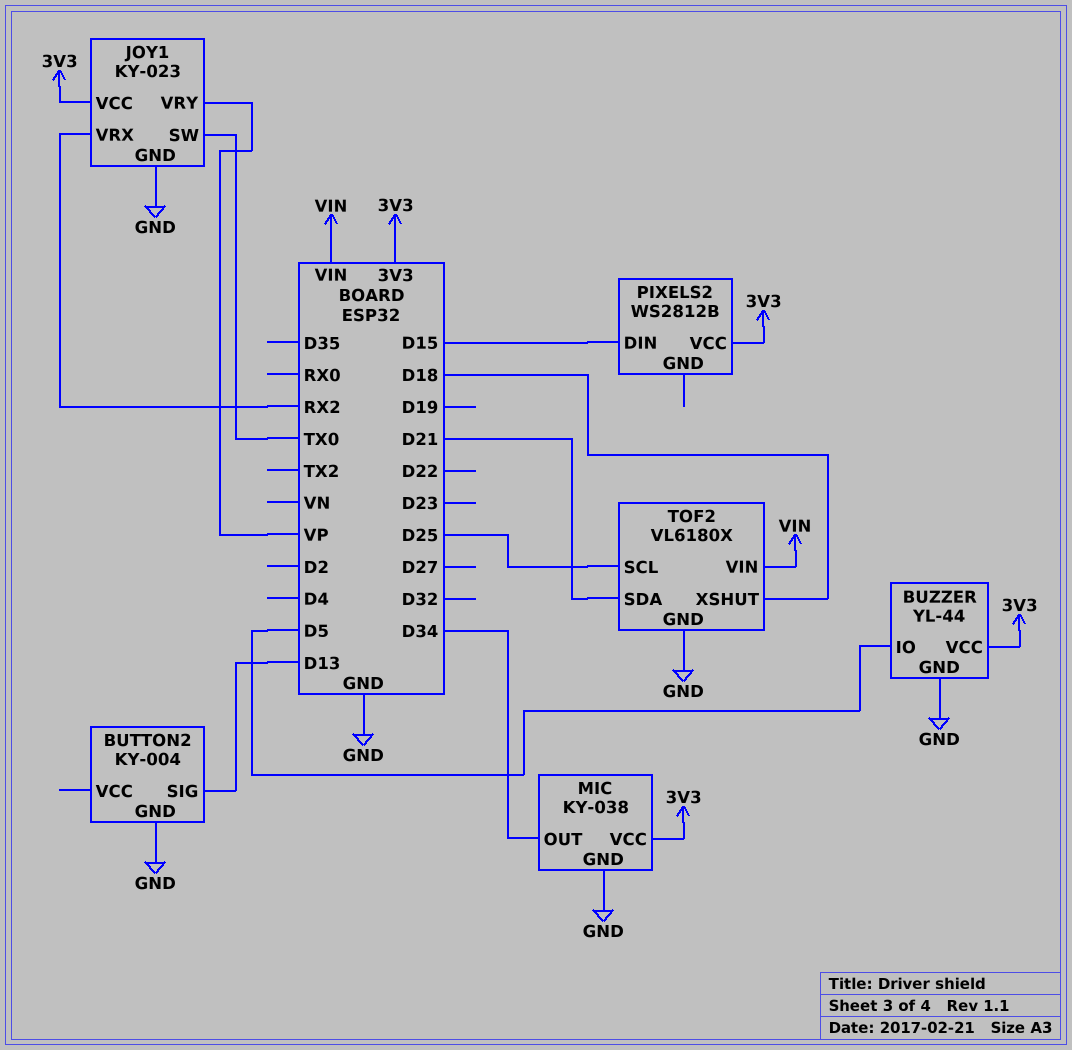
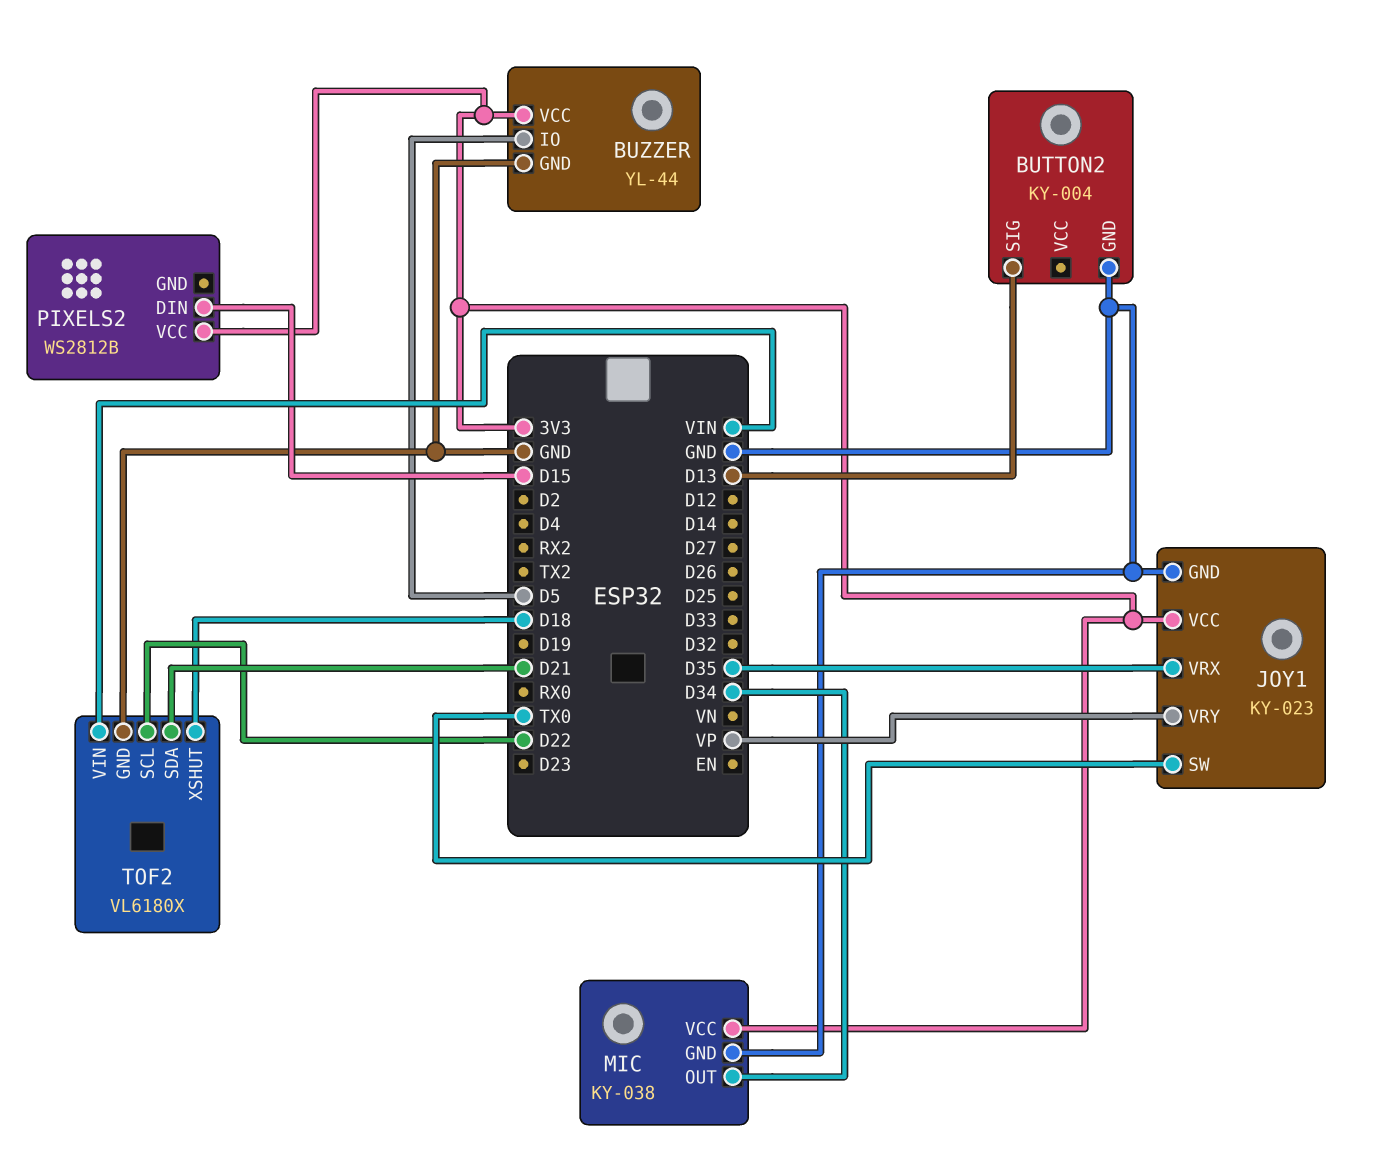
JOY1 pin VRX: RX2 -> D35
TOF2 pin SCL: D25 -> D22

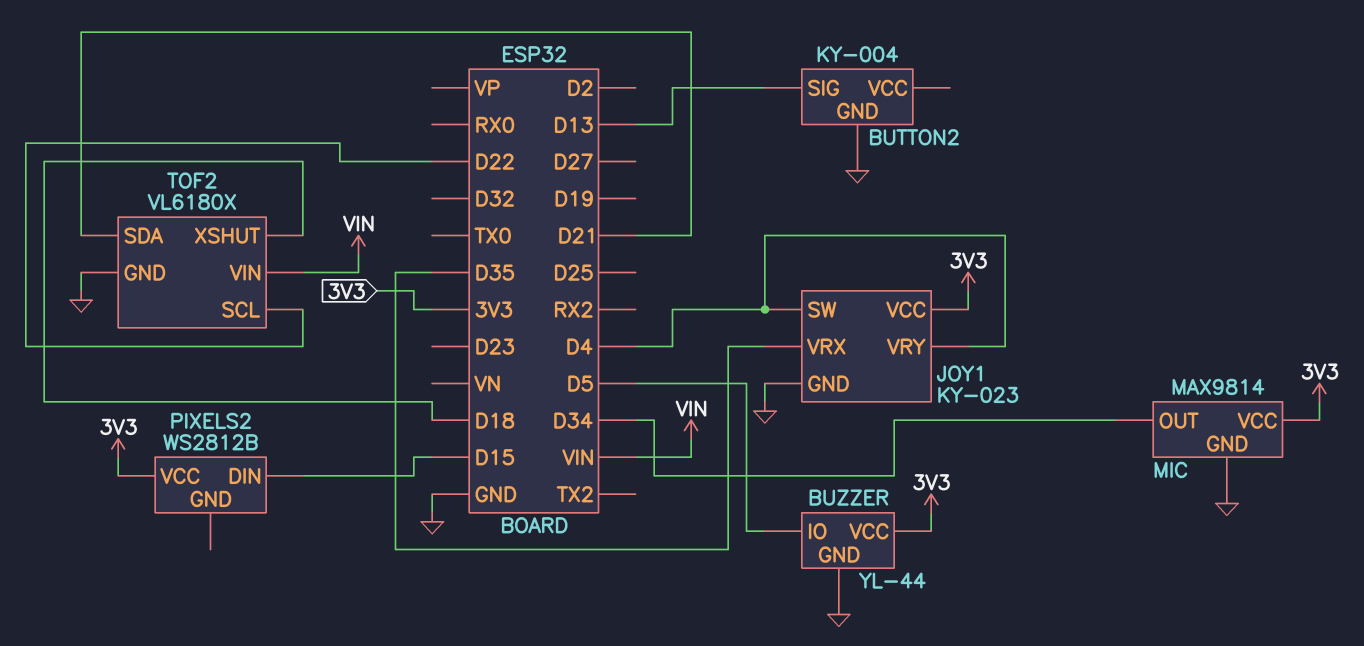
JOY1 pin SW: TX0 -> D4
JOY1 pin VRY: VP -> D4
MIC: KY-038 -> MAX9814

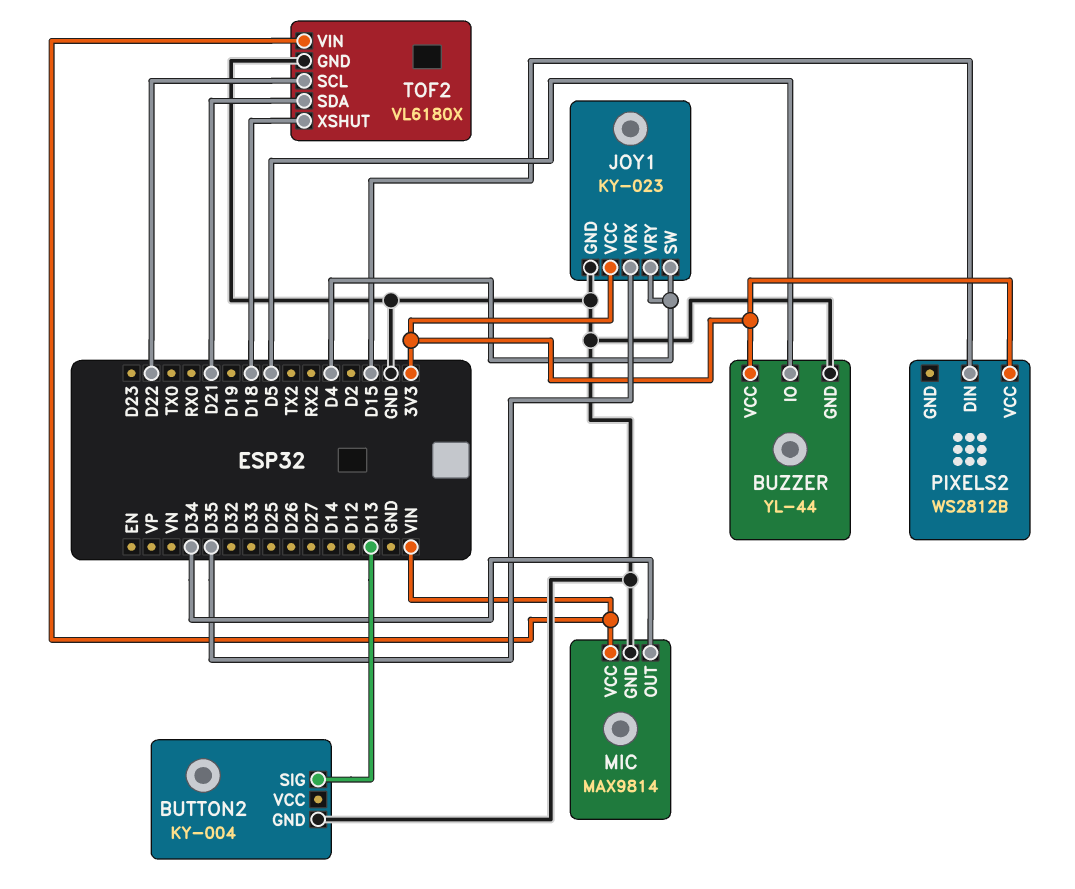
MIC pin VCC: 3V3 -> VIN

